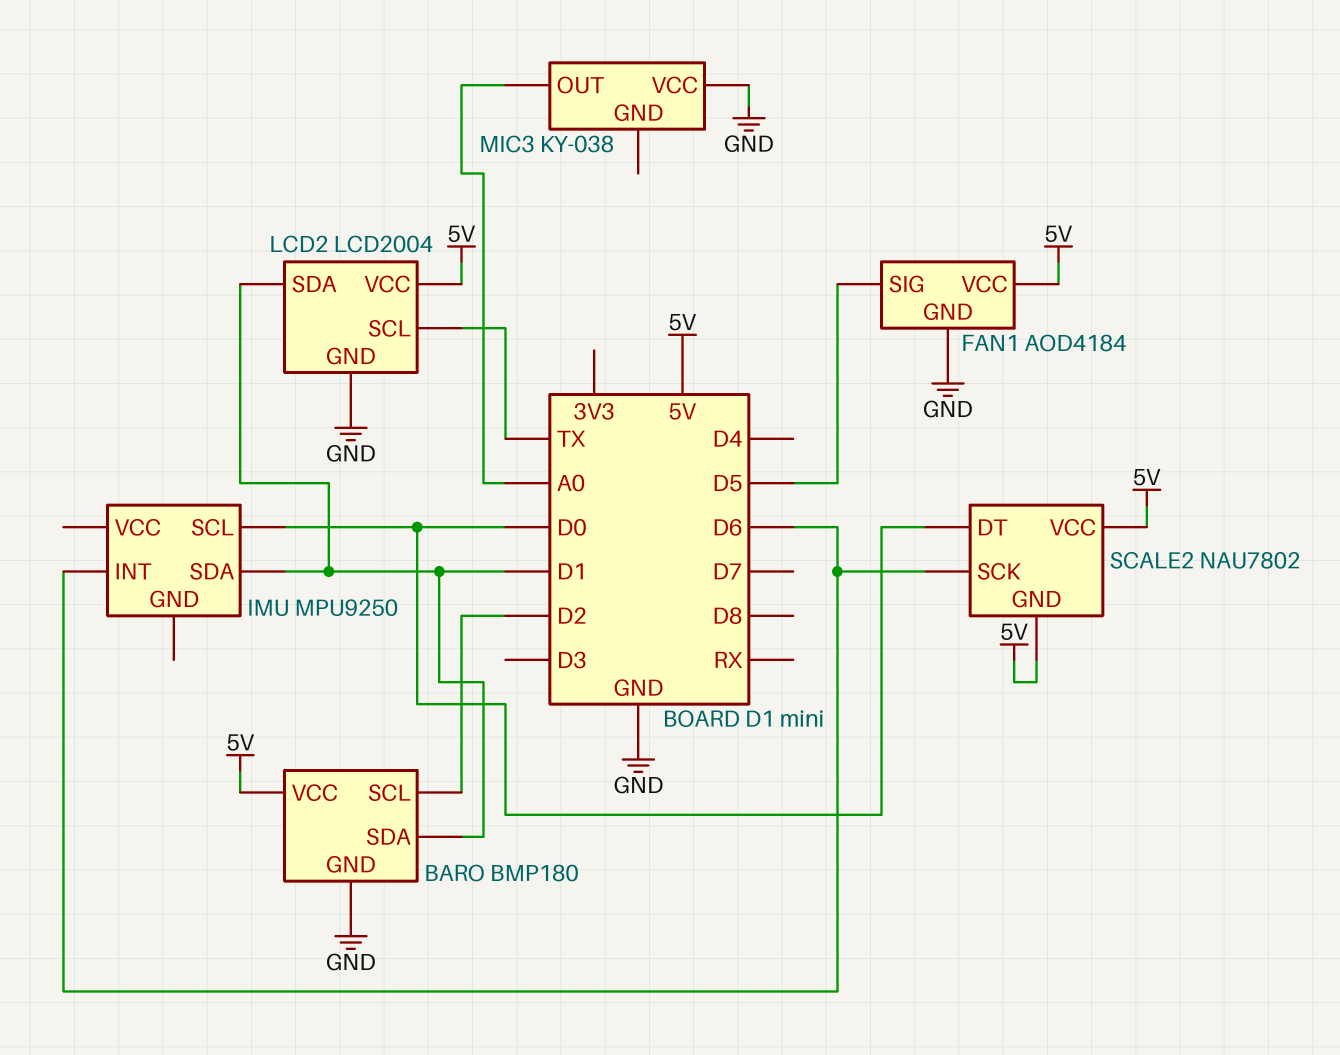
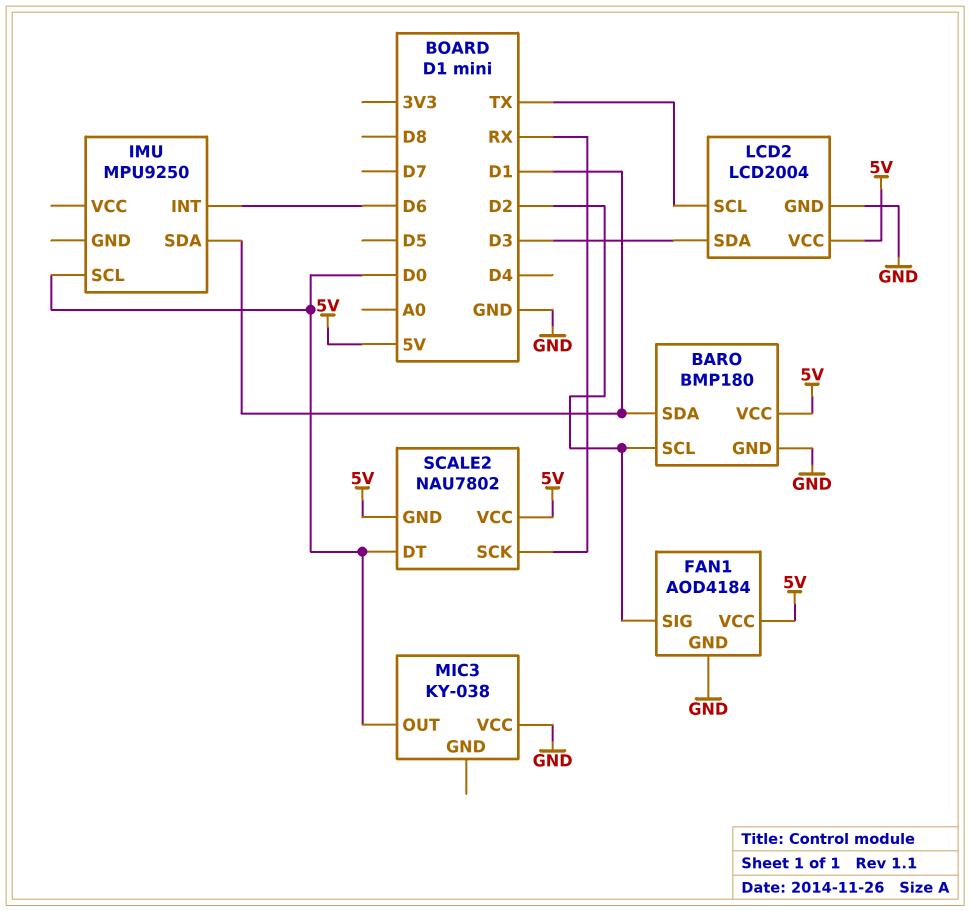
FAN1 pin SIG: D5 -> D2
LCD2 pin SDA: D1 -> D3
MIC3 pin OUT: A0 -> D0
SCALE2 pin SCK: D6 -> RX

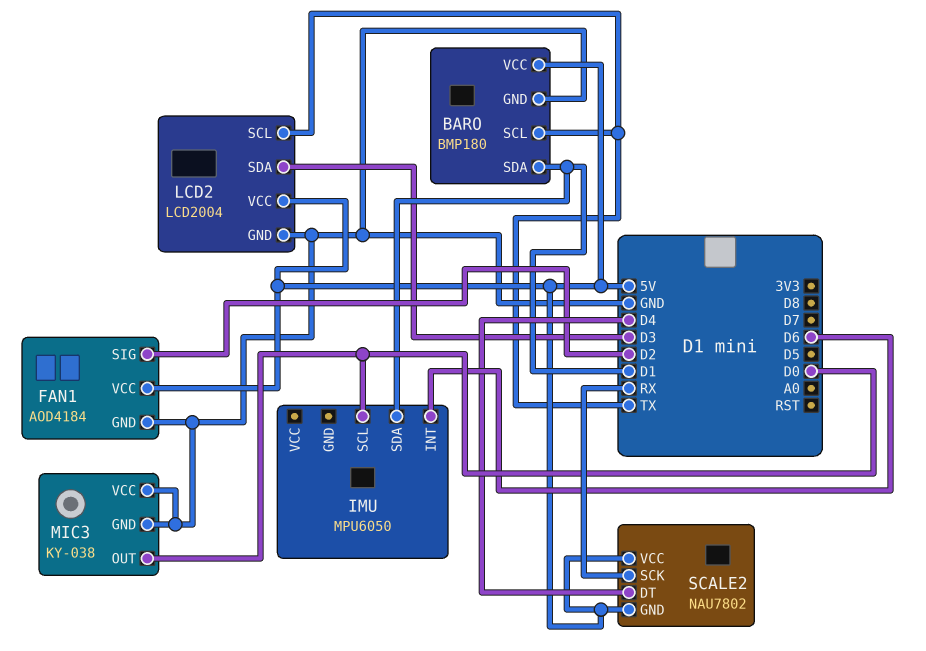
BARO pin SCL: D2 -> TX
IMU: MPU9250 -> MPU6050
MIC3 pin GND: none -> GND
SCALE2 pin DT: D0 -> D4

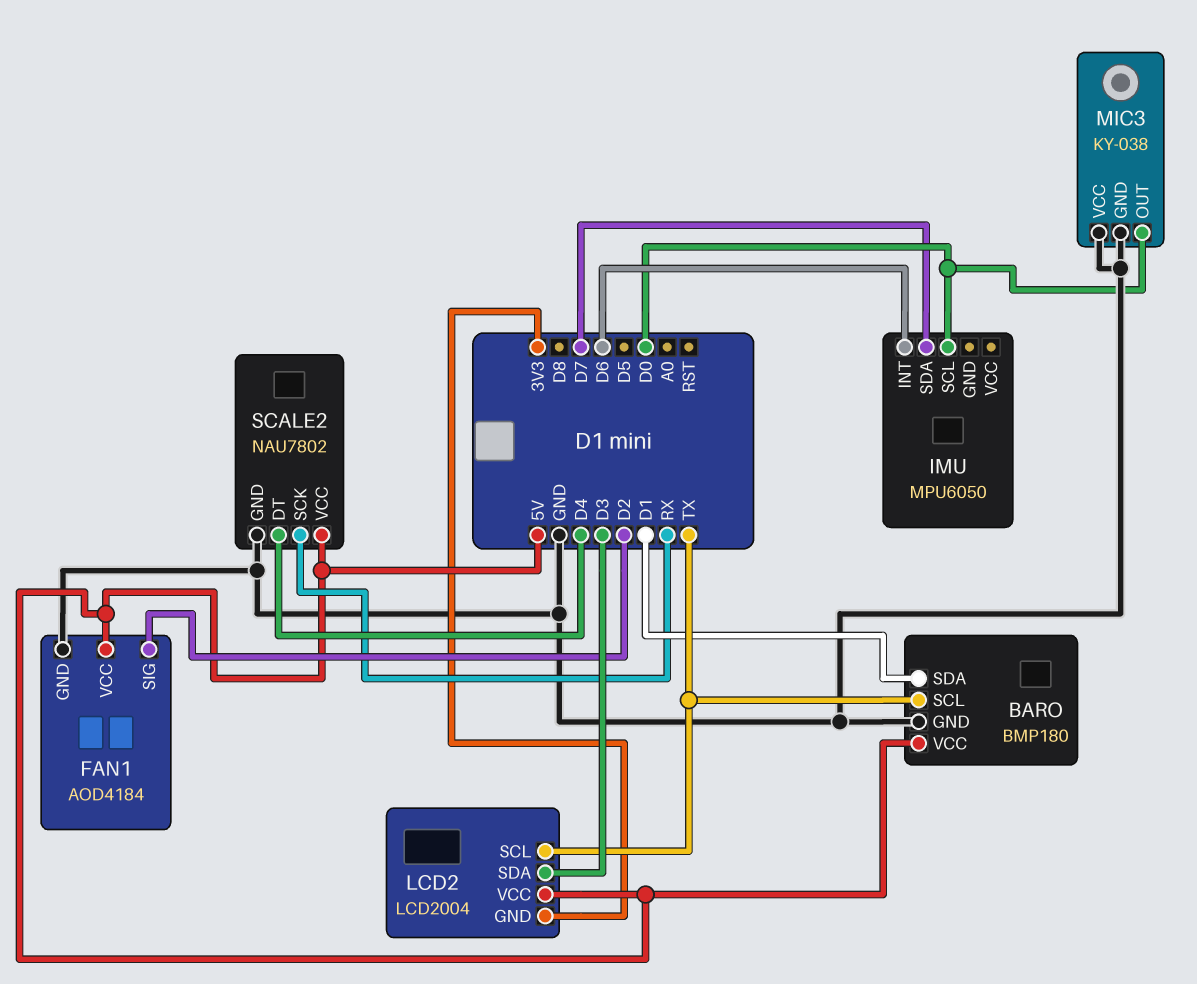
IMU pin SDA: D1 -> D7
LCD2 pin GND: GND -> 3V3
SCALE2 pin GND: 5V -> GND

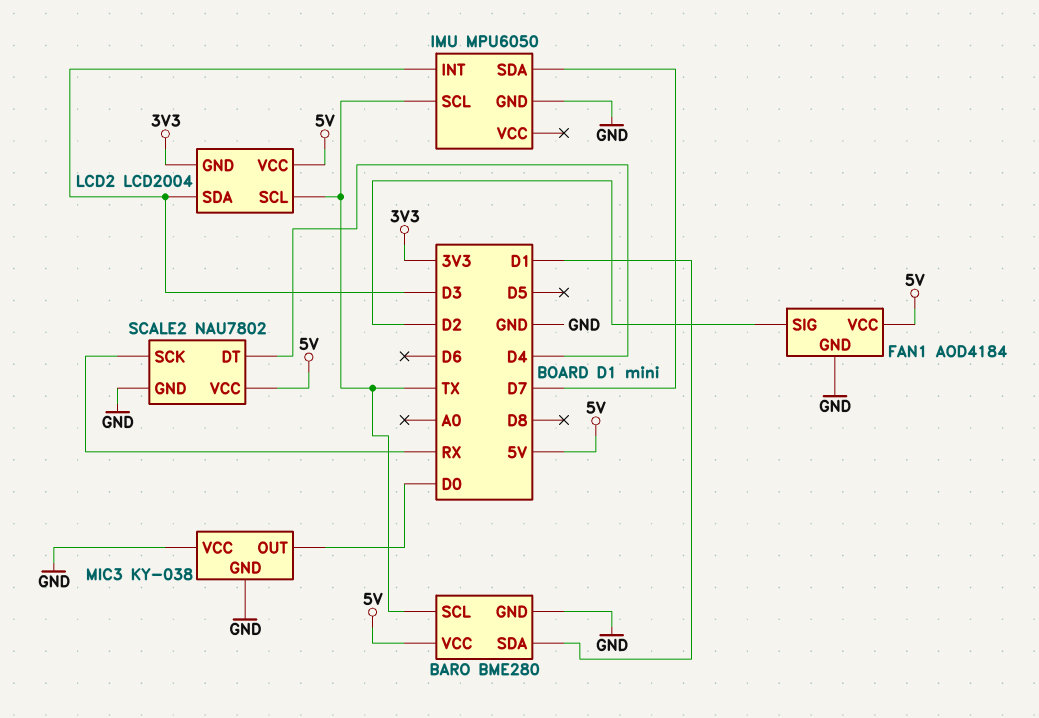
BARO: BMP180 -> BME280
IMU pin GND: none -> GND
IMU pin INT: D6 -> D3
IMU pin SCL: D0 -> TX

